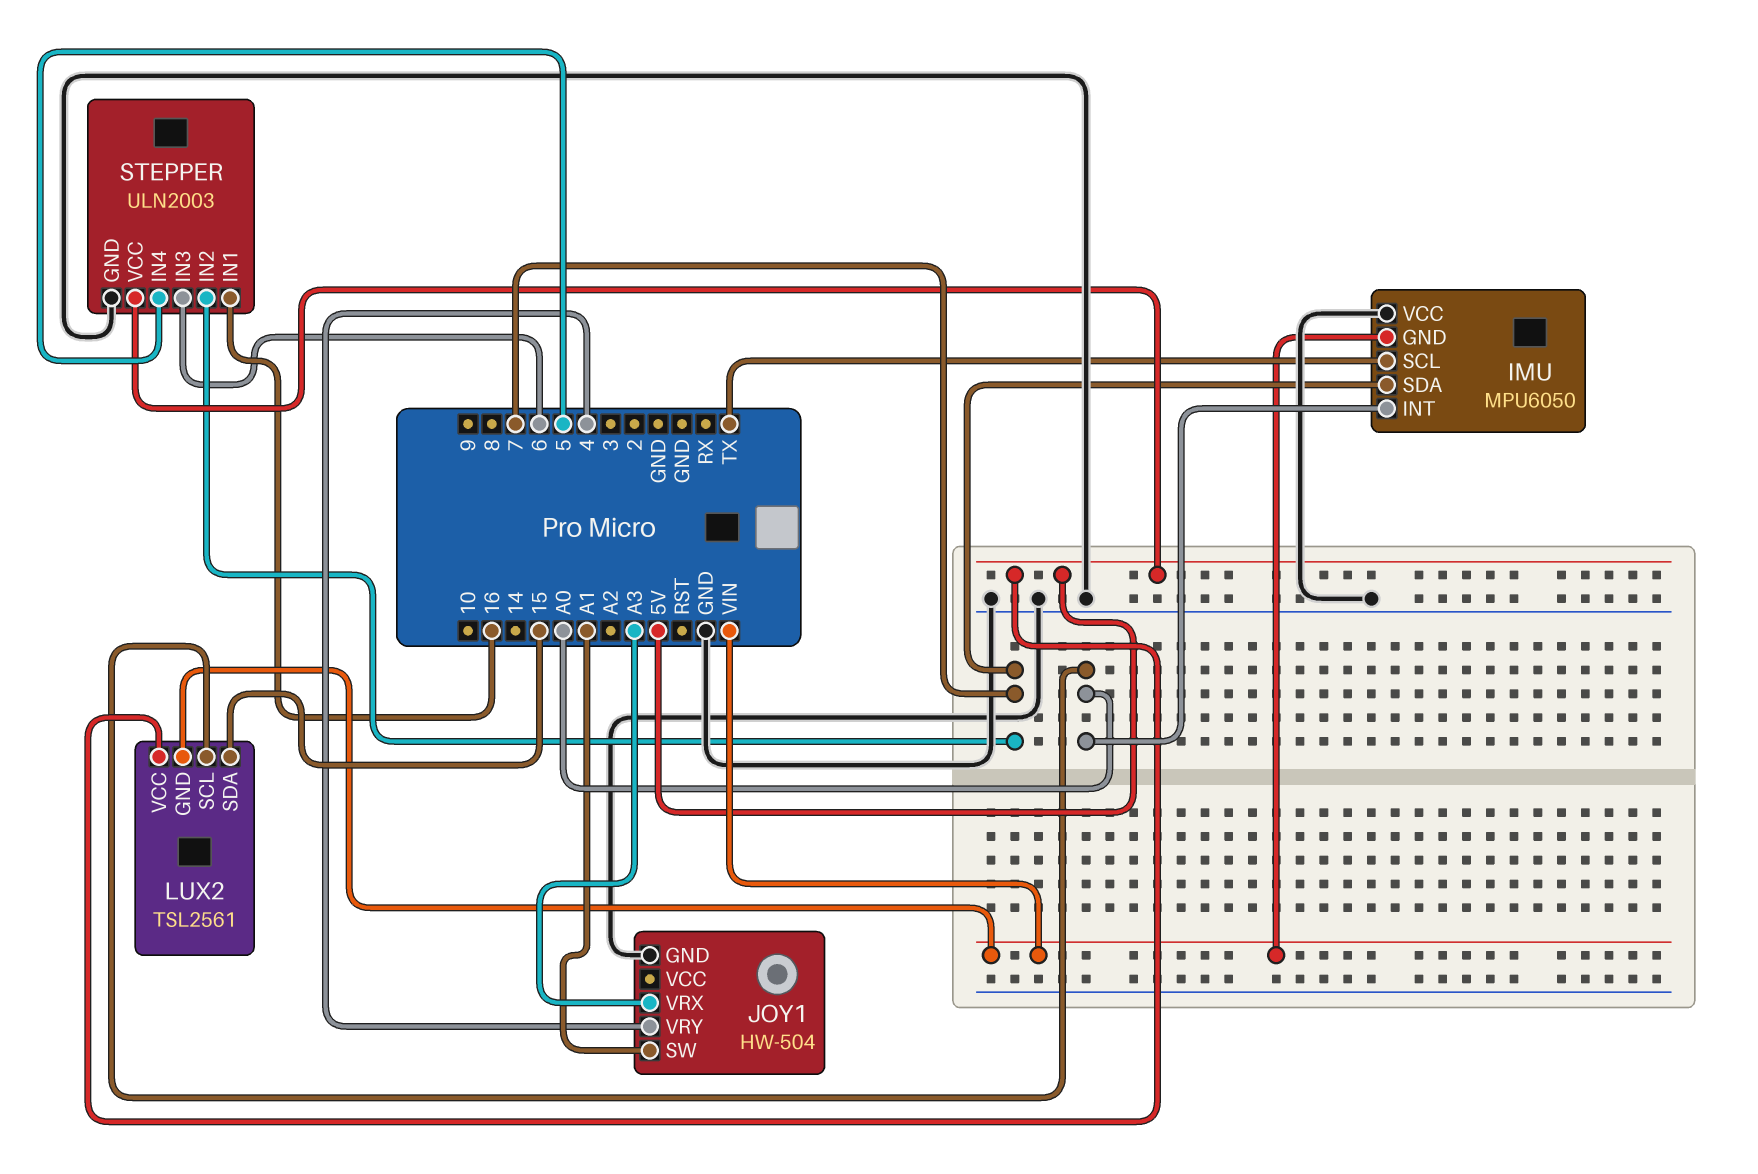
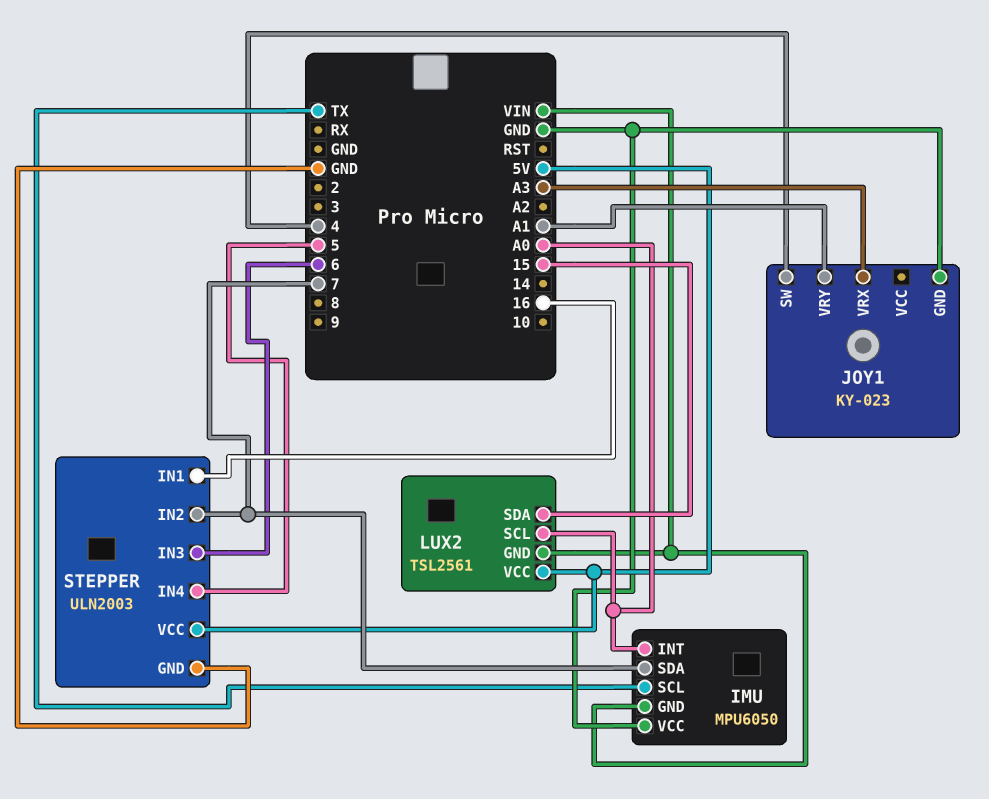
JOY1: HW-504 -> KY-023
JOY1 pin SW: A1 -> 4
JOY1 pin VRY: 4 -> A1

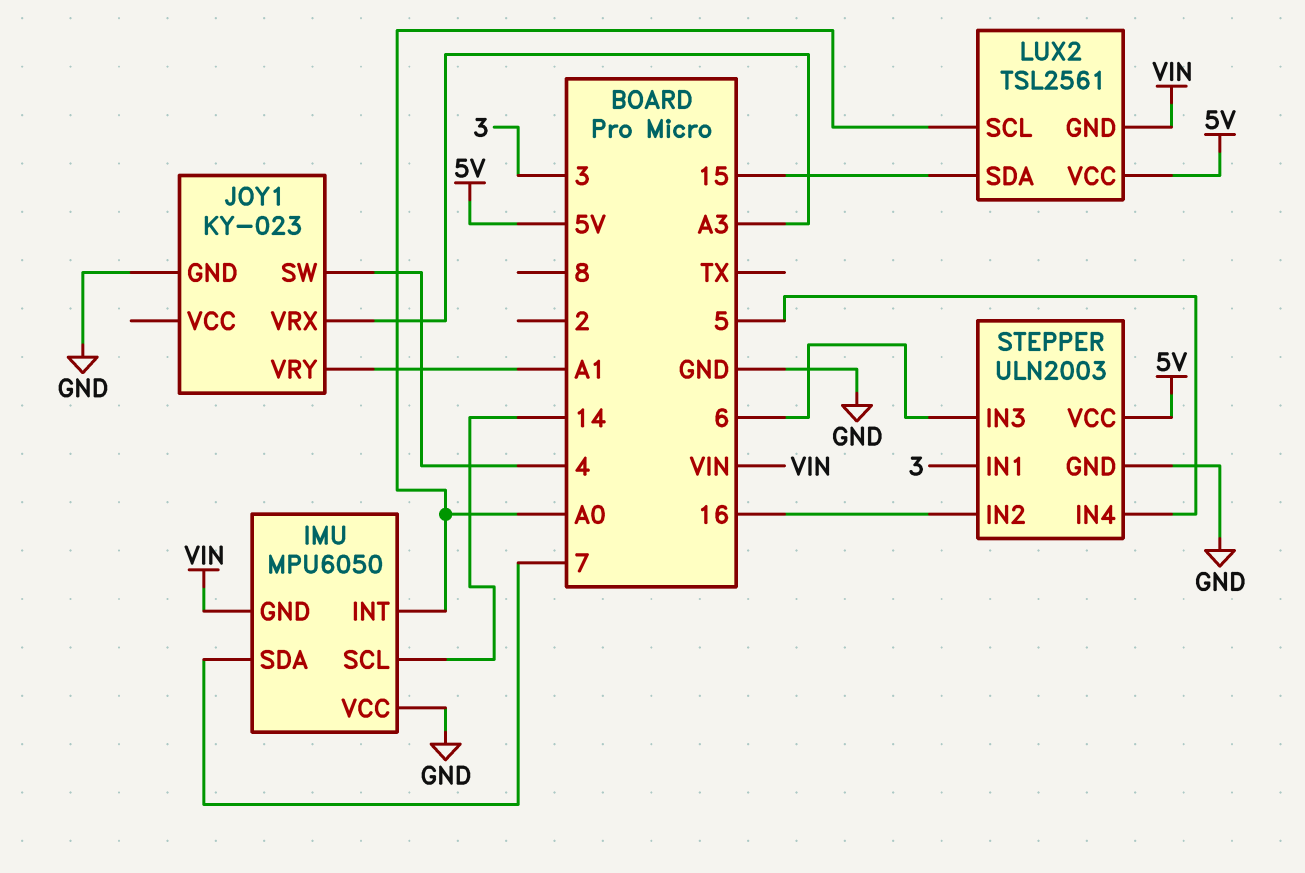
IMU pin SCL: TX -> 14
STEPPER pin IN1: 16 -> 3
STEPPER pin IN2: 7 -> 16

